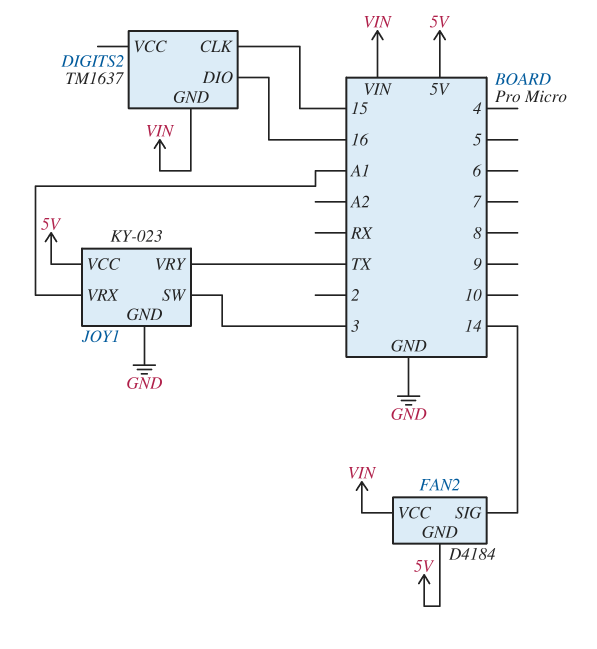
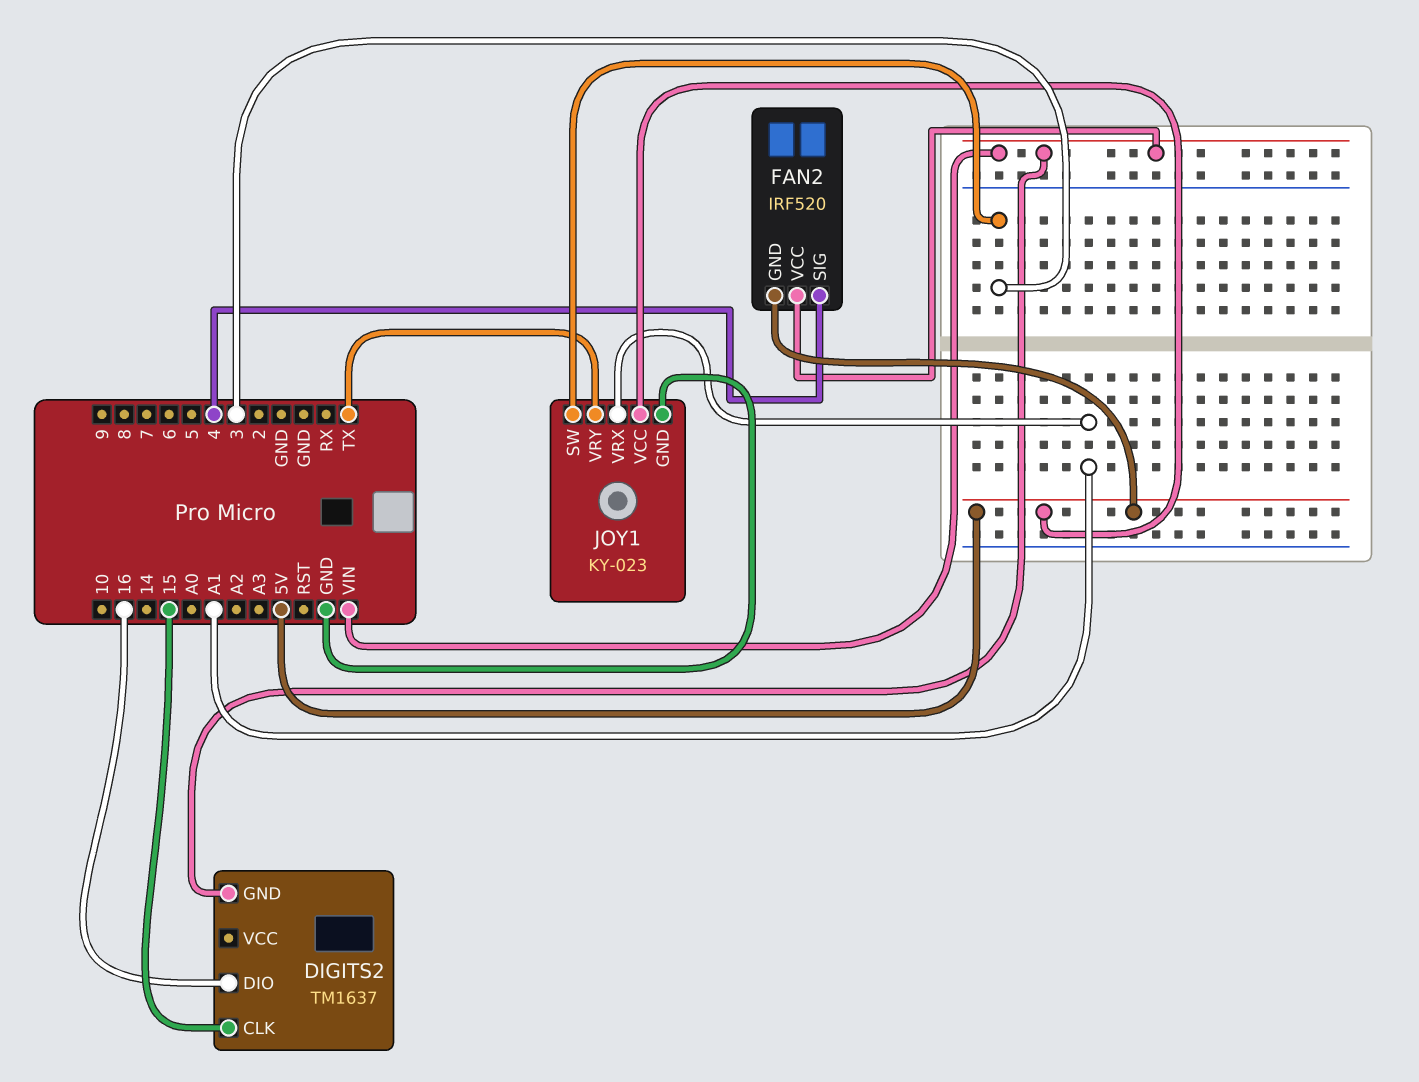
FAN2: D4184 -> IRF520
FAN2 pin SIG: 14 -> 4

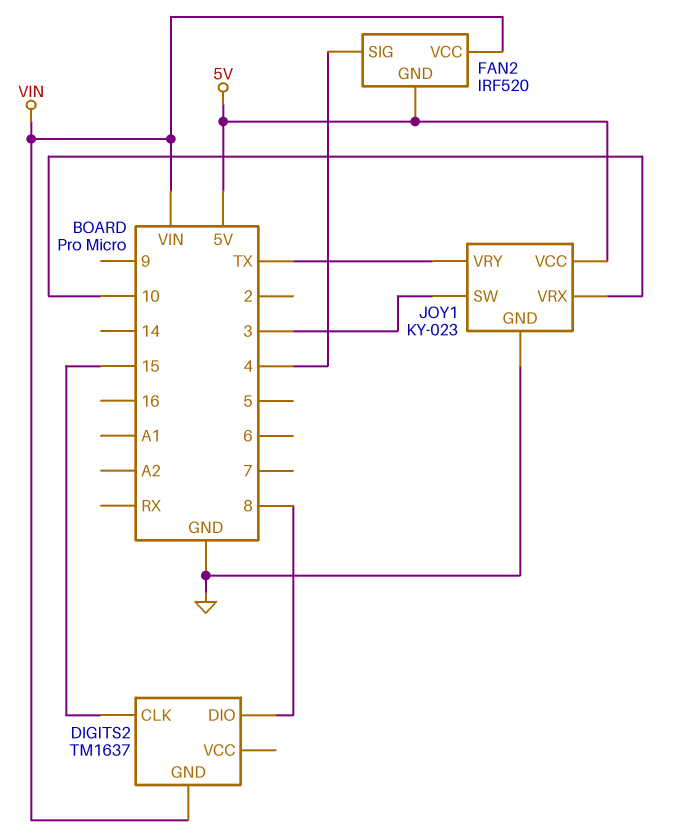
DIGITS2 pin DIO: 16 -> 8
JOY1 pin VRX: A1 -> 10

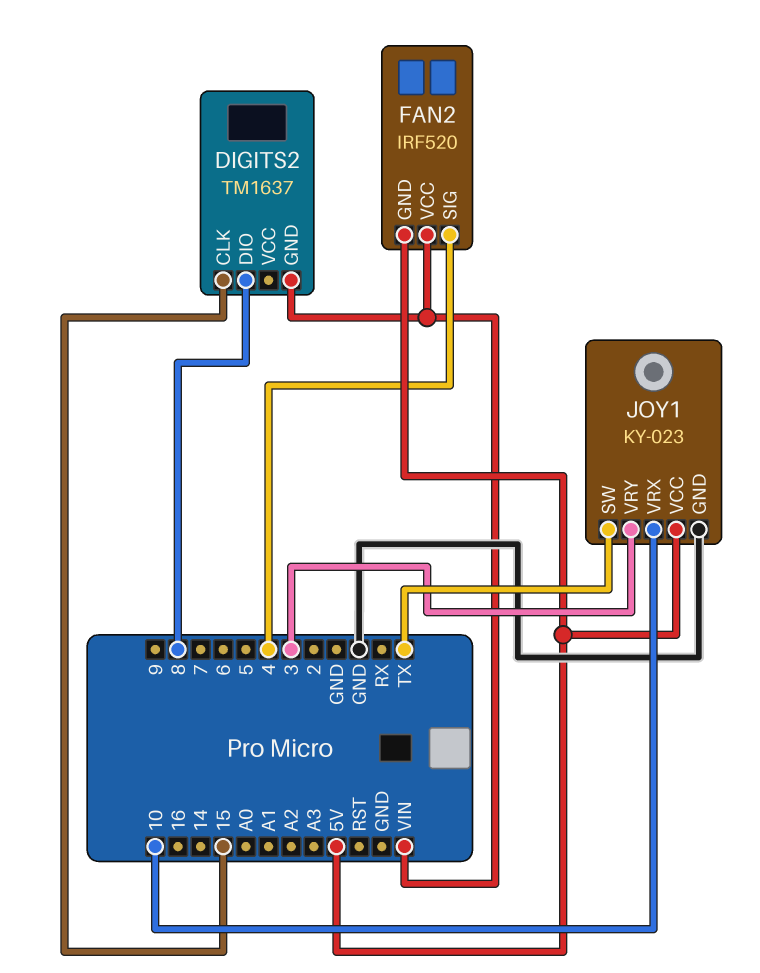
JOY1 pin SW: 3 -> TX
JOY1 pin VRY: TX -> 3

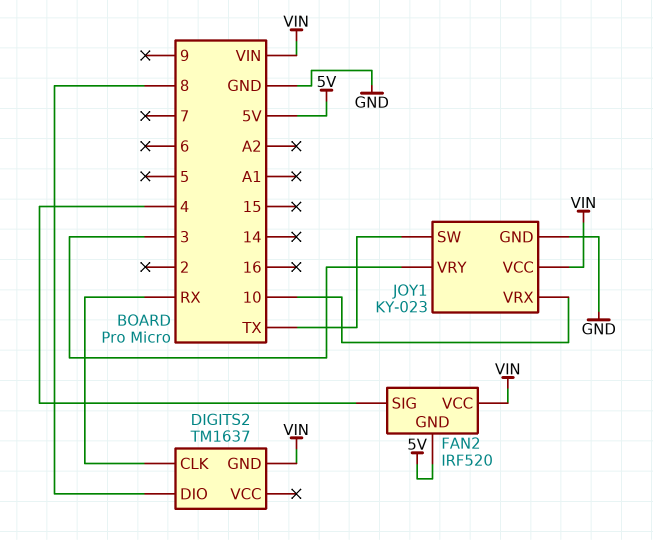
DIGITS2 pin CLK: 15 -> RX
JOY1 pin VCC: 5V -> VIN

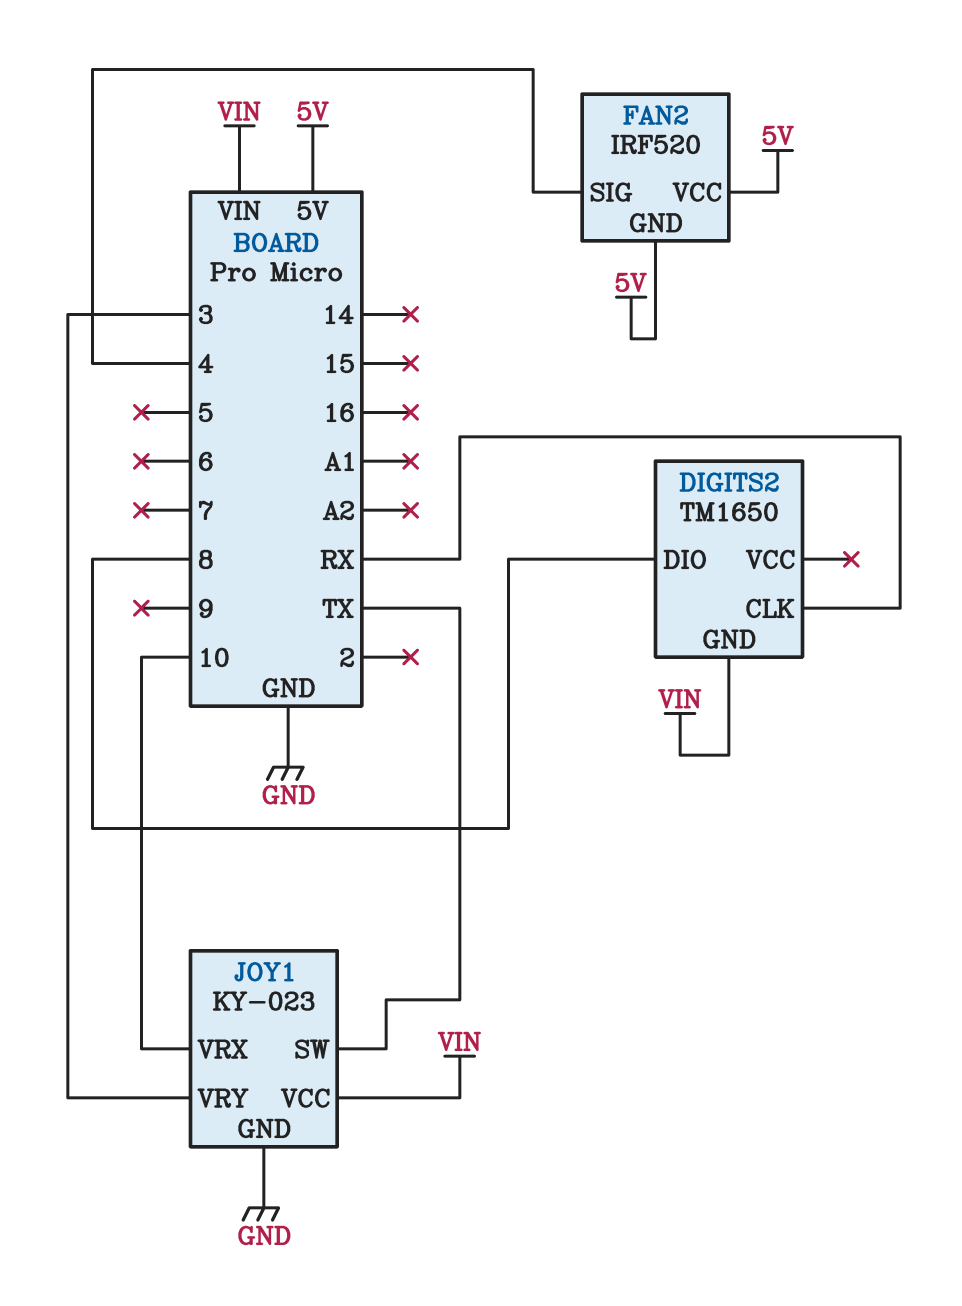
DIGITS2: TM1637 -> TM1650
FAN2 pin VCC: VIN -> 5V

